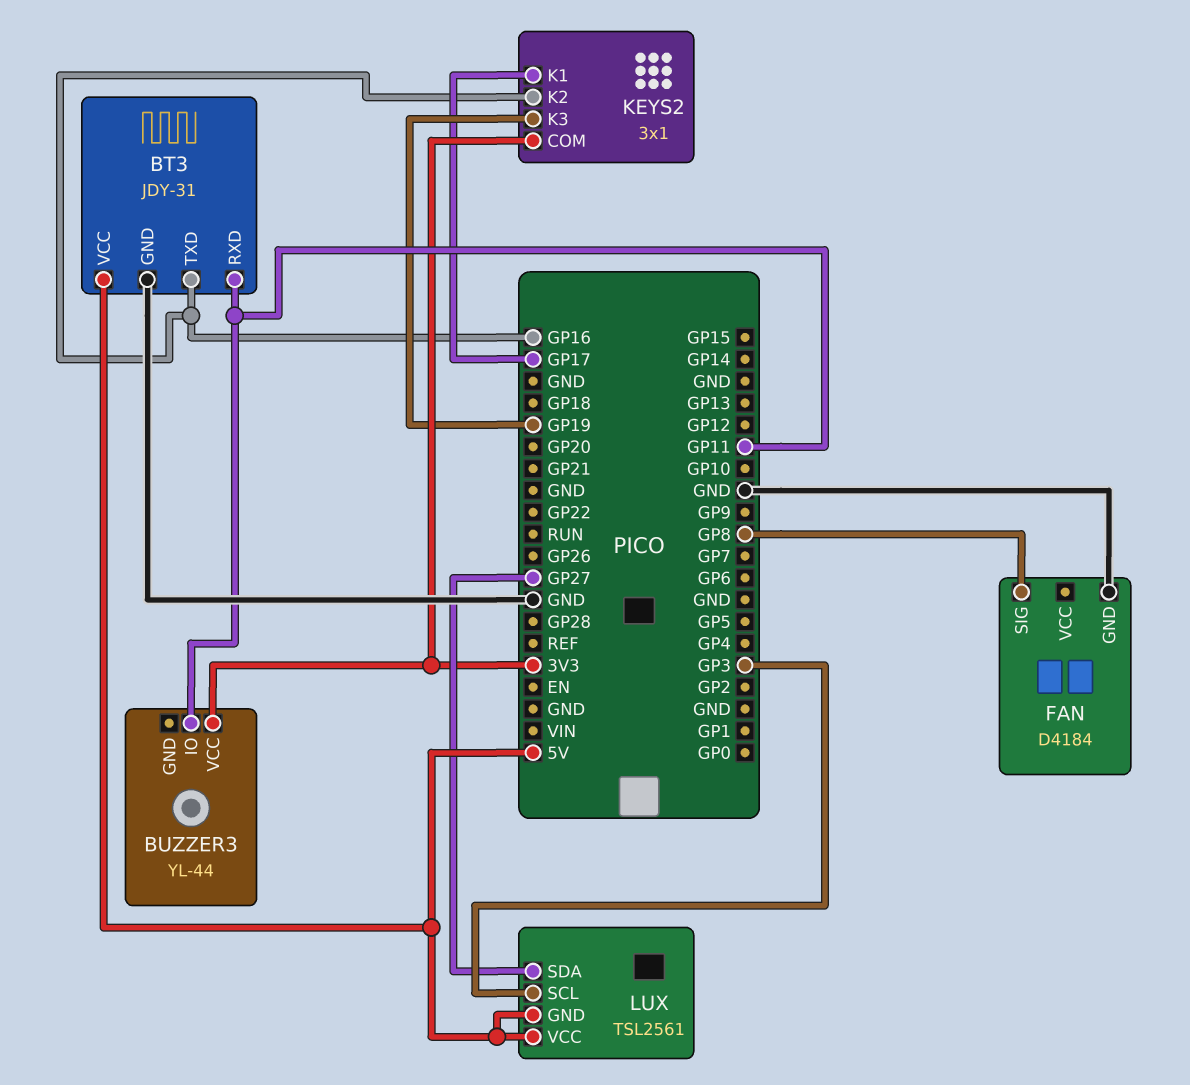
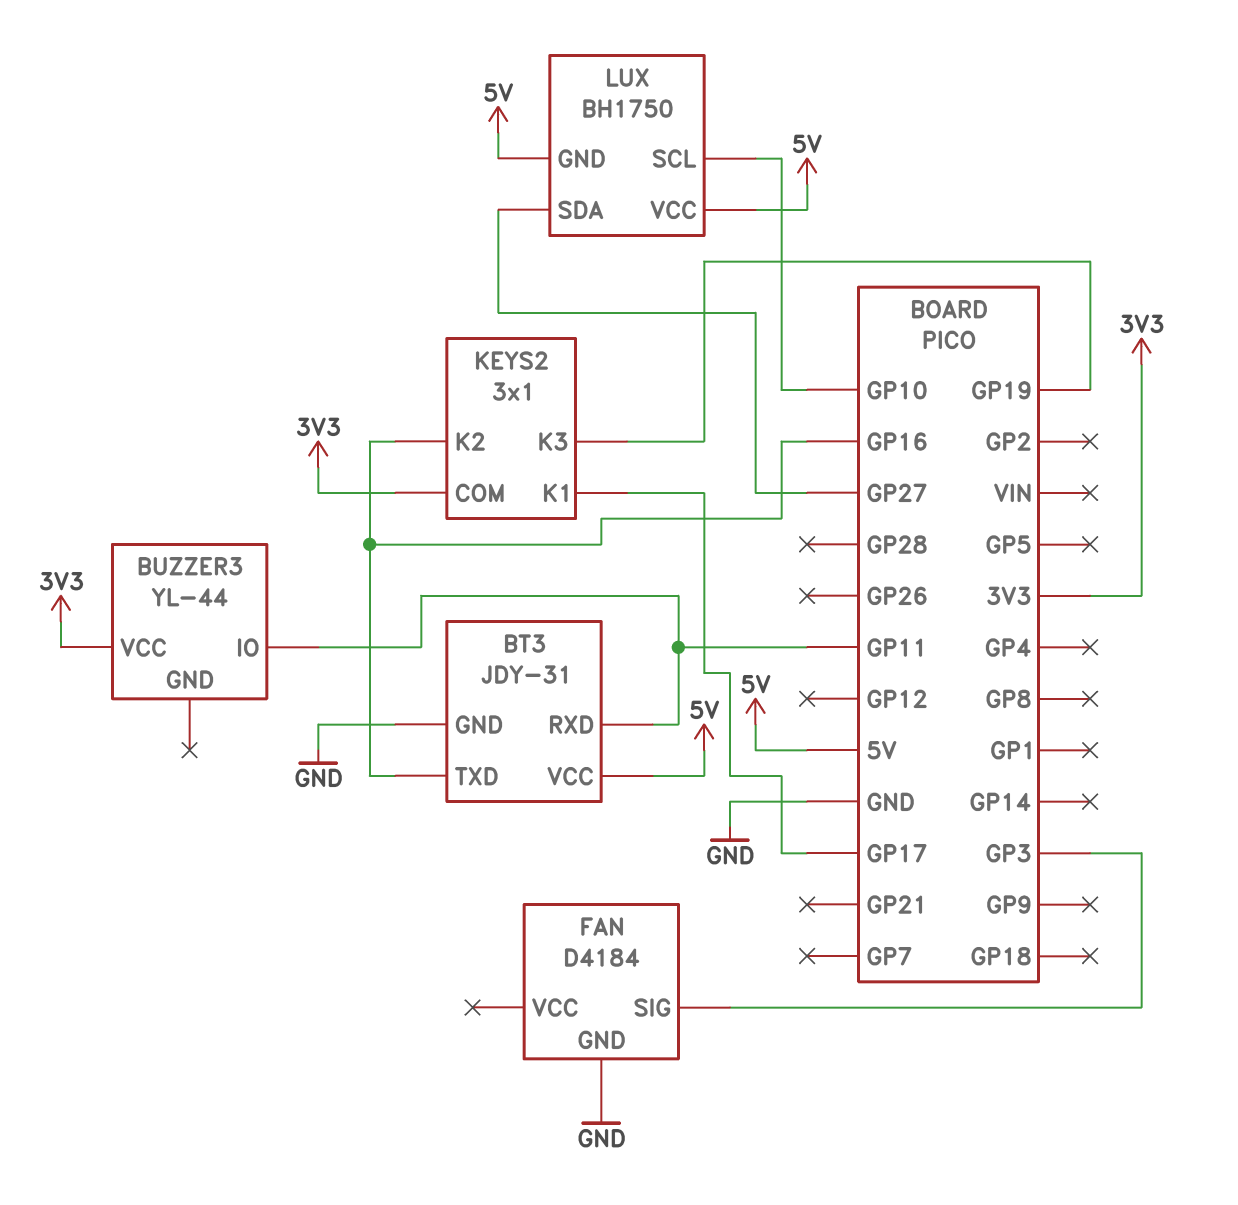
FAN pin SIG: GP8 -> GP3
LUX: TSL2561 -> BH1750
LUX pin SCL: GP3 -> GP10

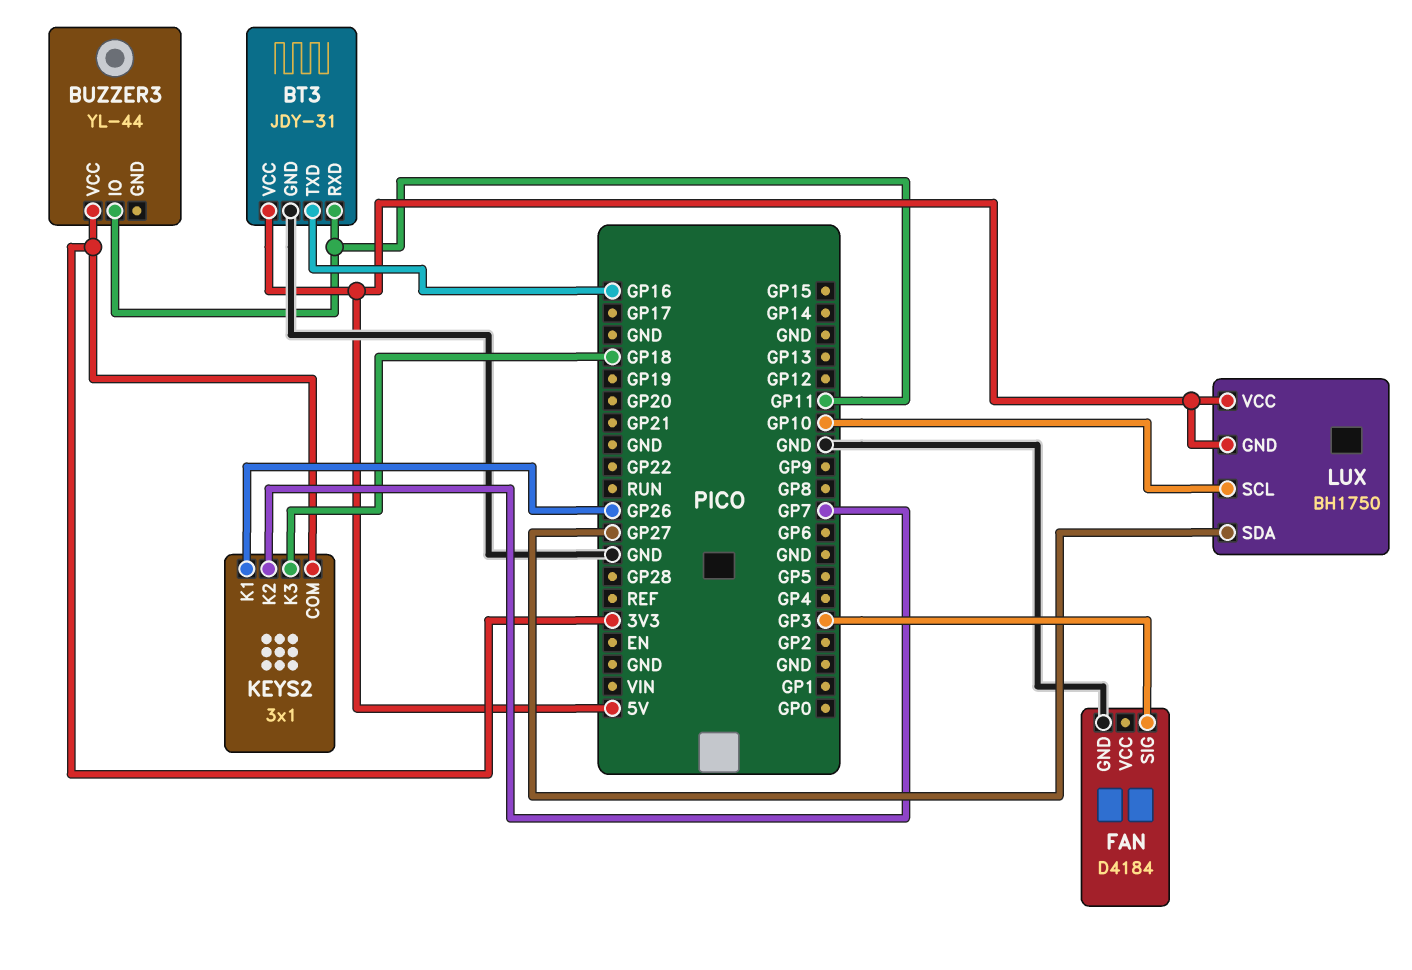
KEYS2 pin K1: GP17 -> GP26
KEYS2 pin K2: GP16 -> GP7
KEYS2 pin K3: GP19 -> GP18

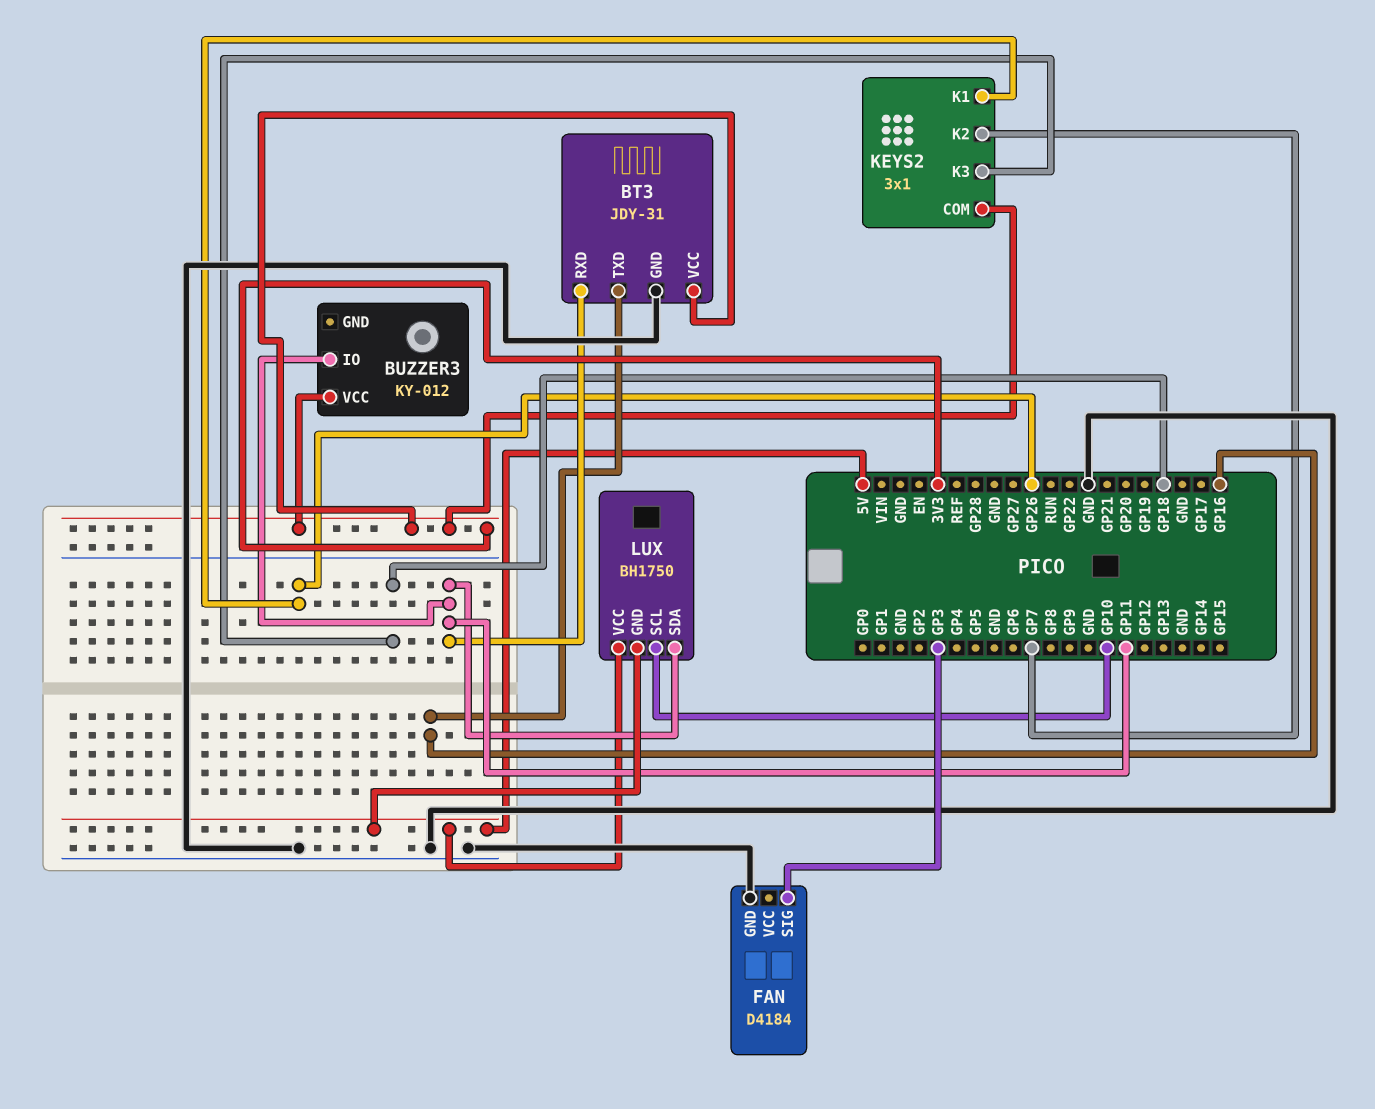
BT3 pin VCC: 5V -> 3V3
BUZZER3: YL-44 -> KY-012
LUX pin SDA: GP27 -> GP11

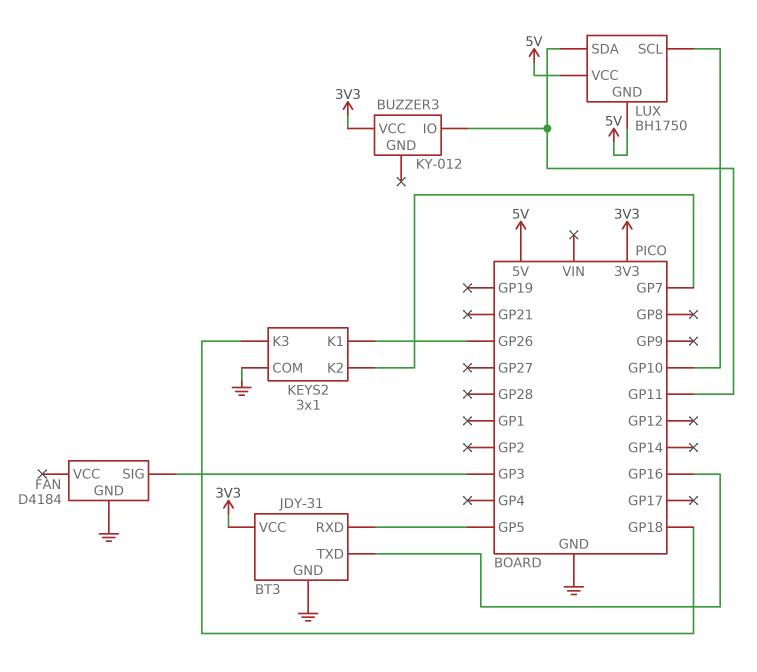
BT3 pin RXD: GP11 -> GP5
KEYS2 pin COM: 3V3 -> GND

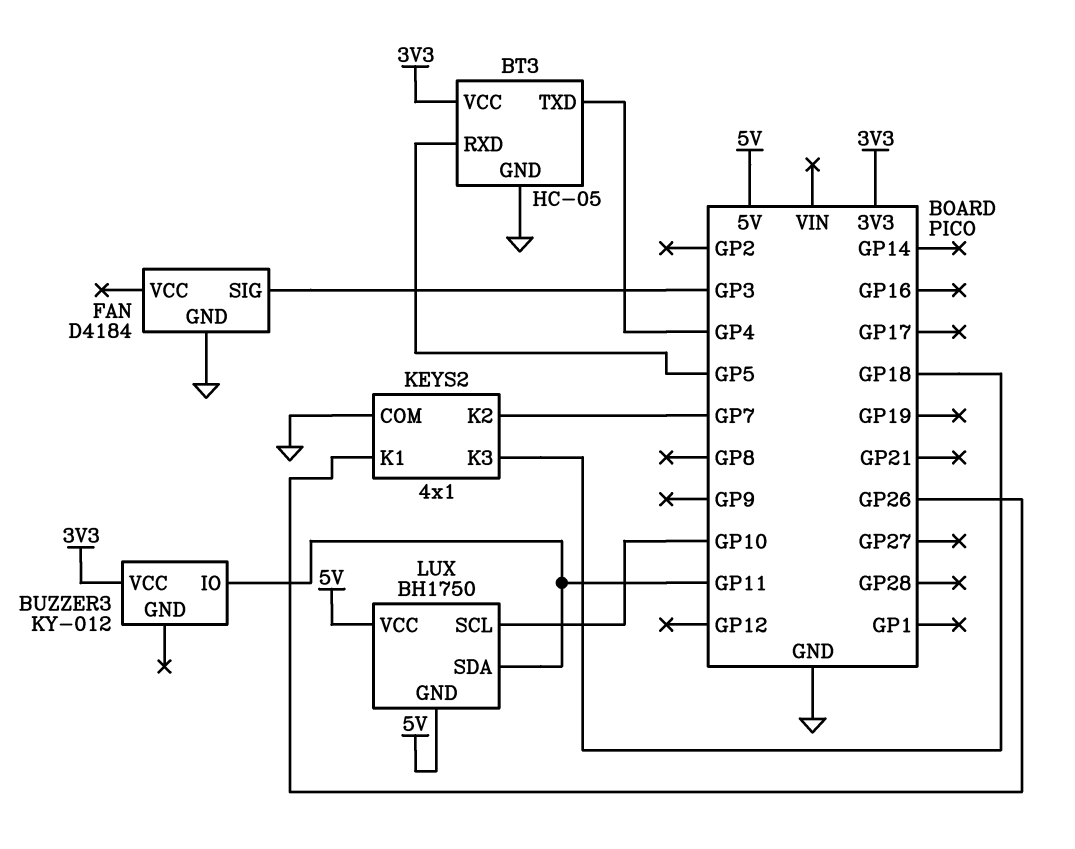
BT3: JDY-31 -> HC-05
BT3 pin TXD: GP16 -> GP4
KEYS2: 3x1 -> 4x1

